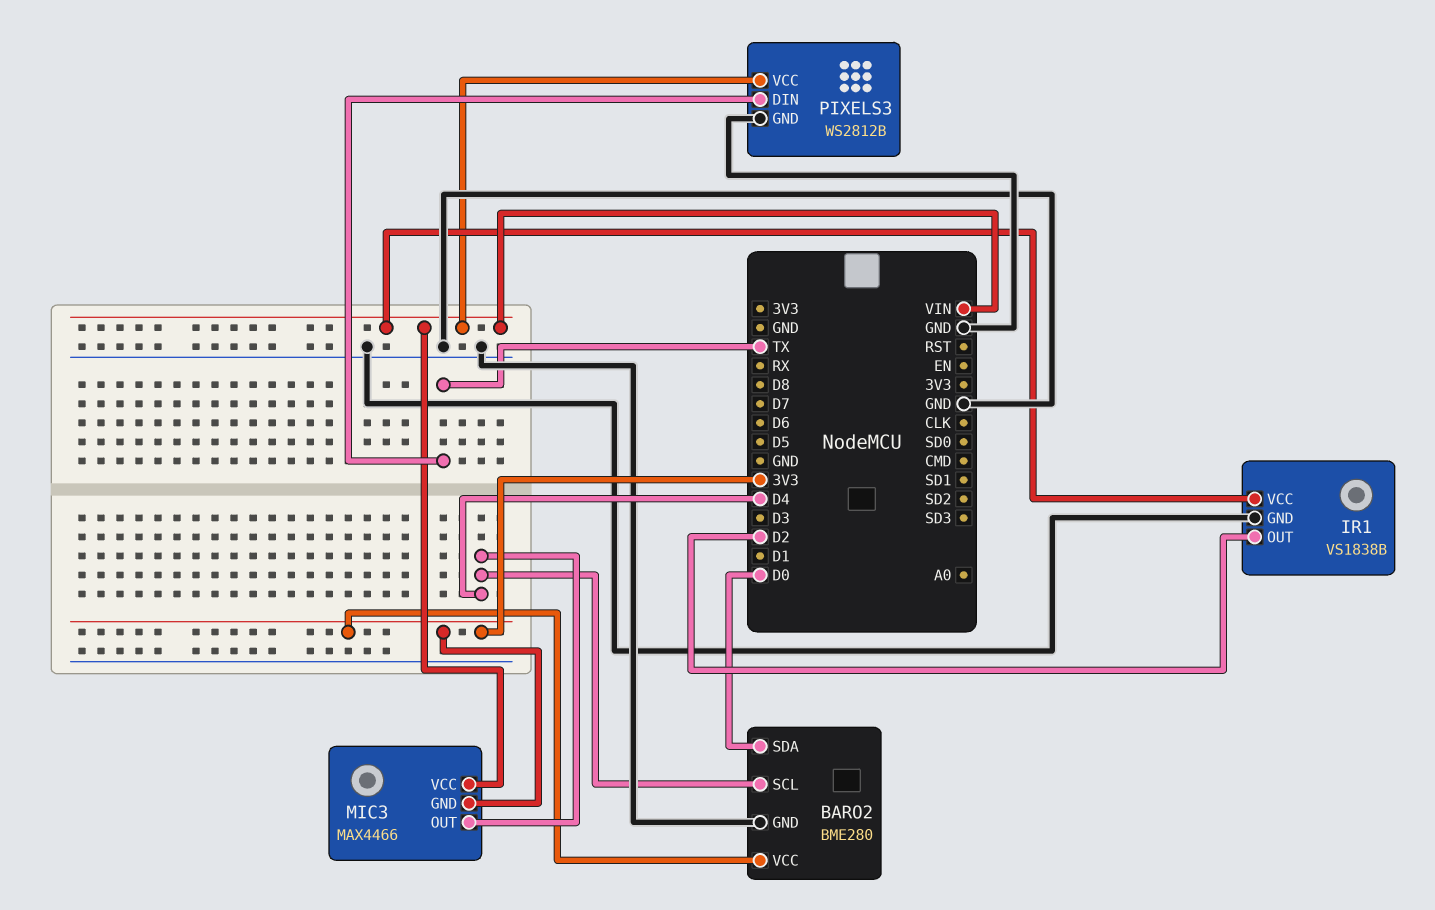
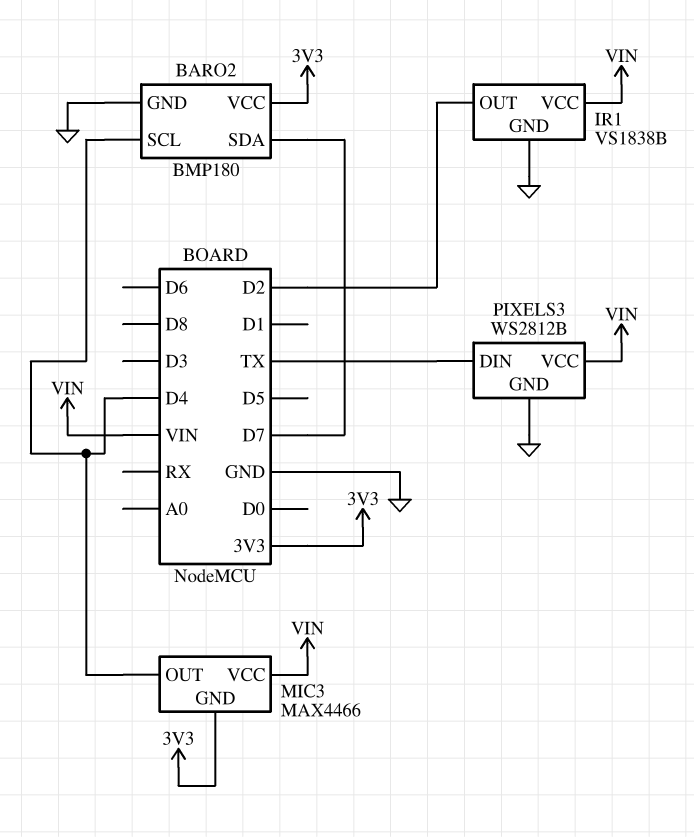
BARO2: BME280 -> BMP180
BARO2 pin SDA: D0 -> D7

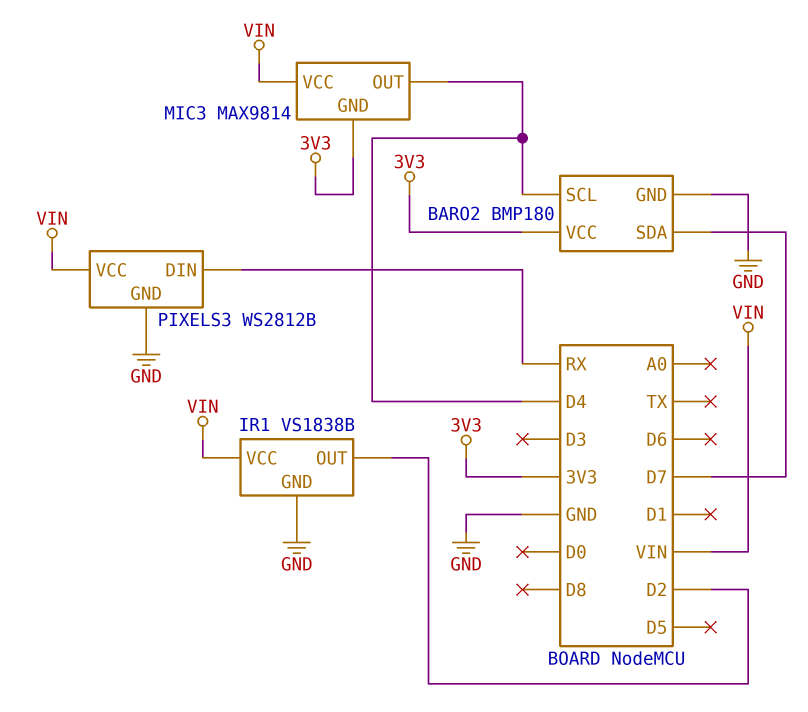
MIC3: MAX4466 -> MAX9814
PIXELS3 pin DIN: TX -> RX

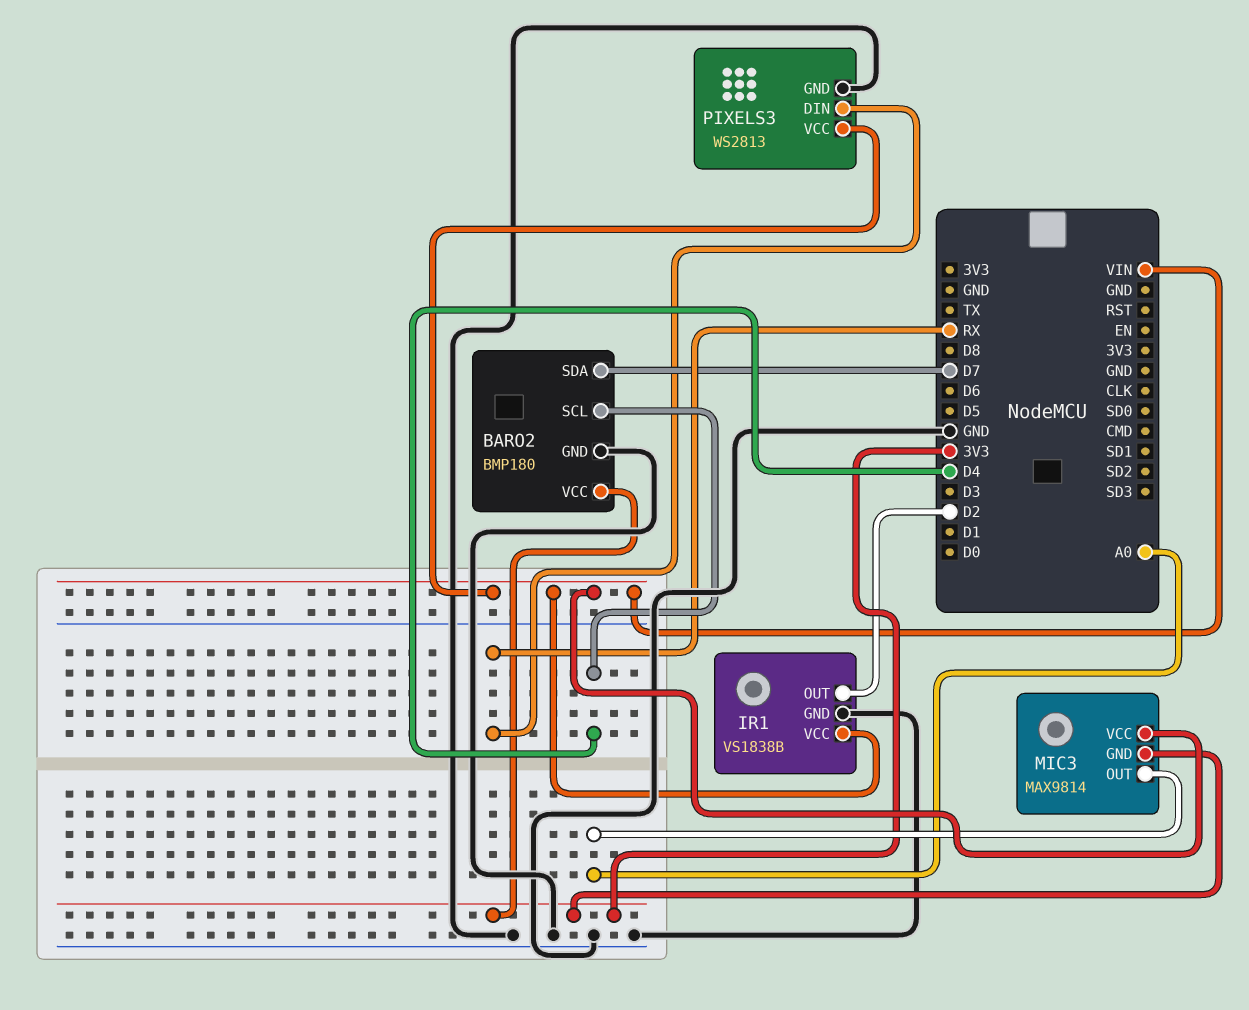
MIC3 pin OUT: D4 -> A0
PIXELS3: WS2812B -> WS2813

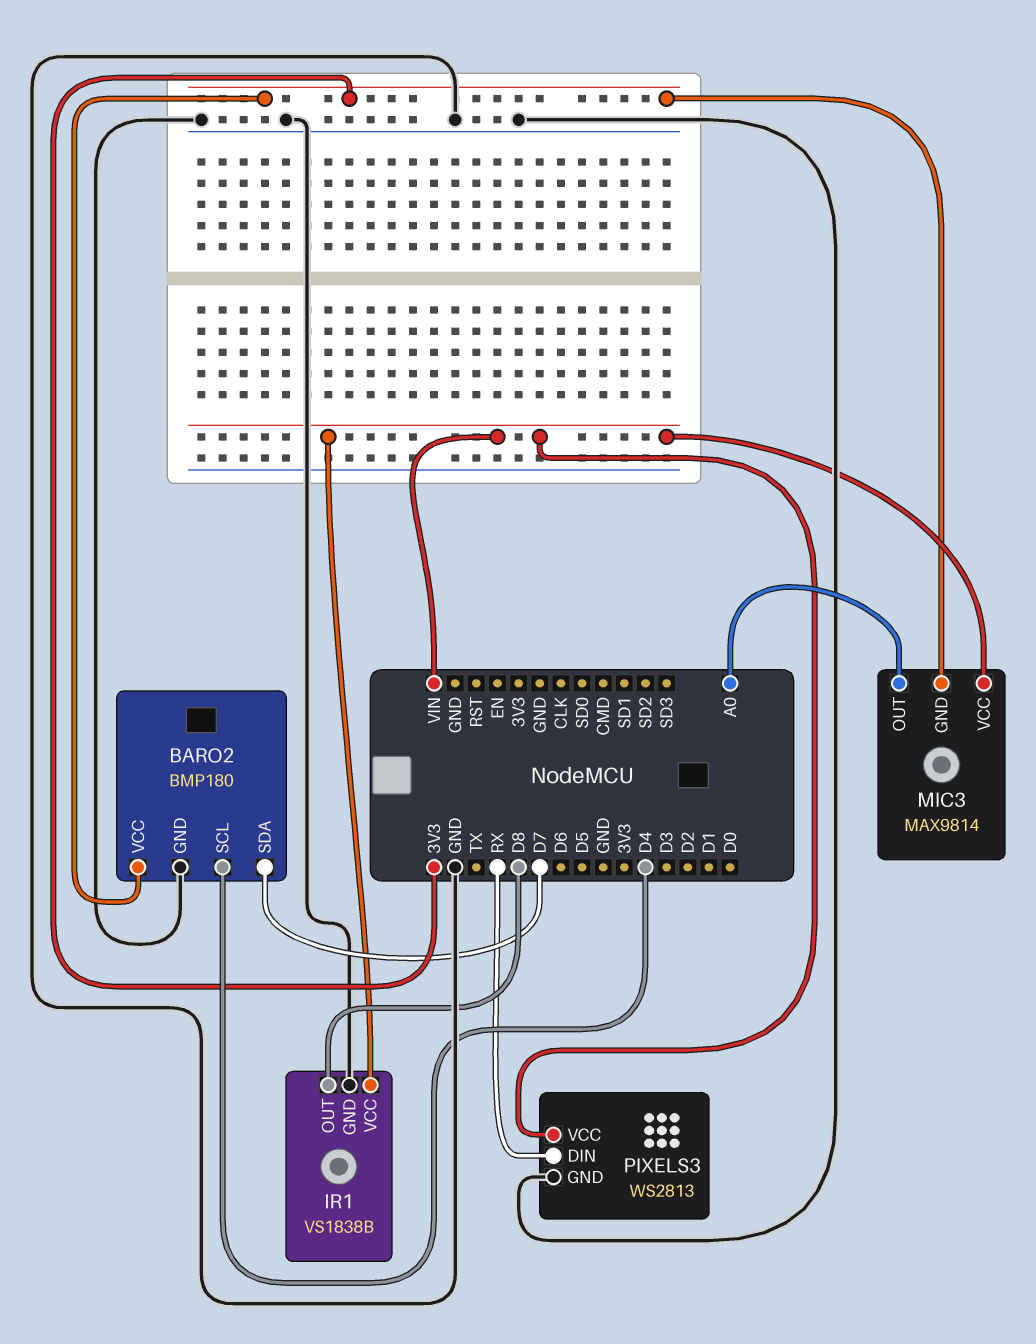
IR1 pin OUT: D2 -> D8

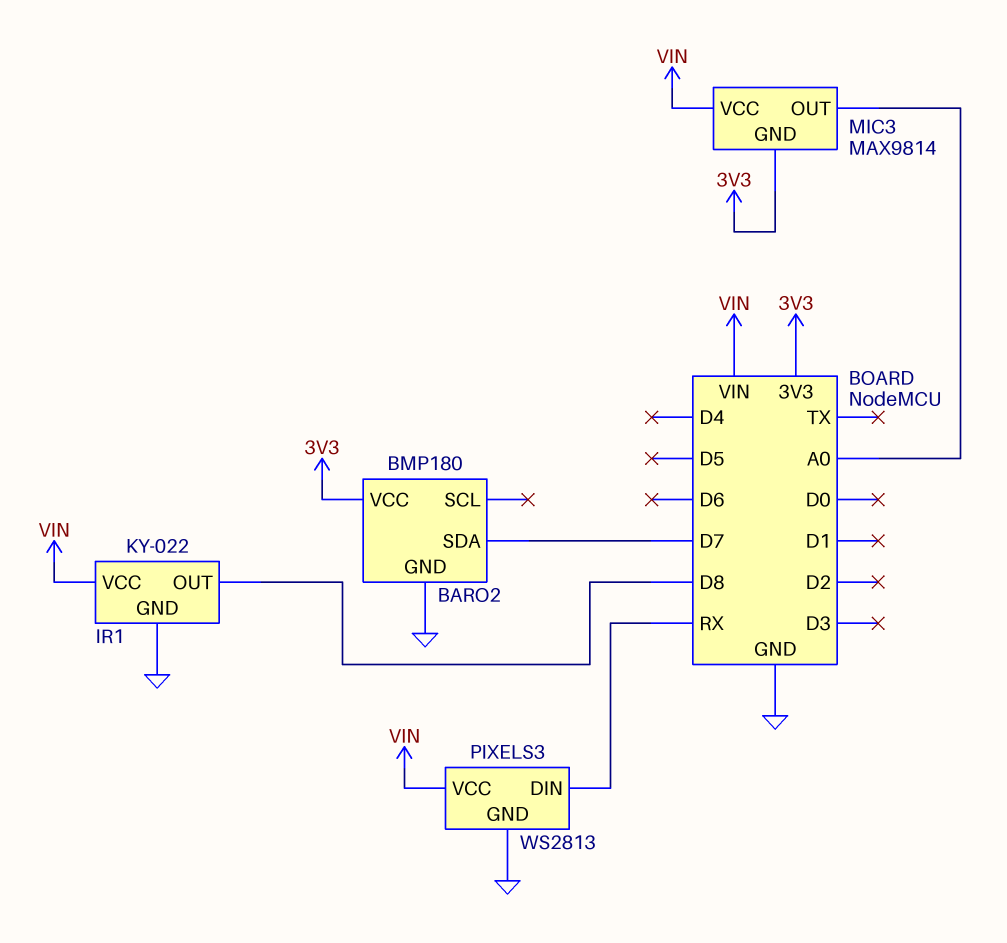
BARO2 pin SCL: D4 -> none
IR1: VS1838B -> KY-022

